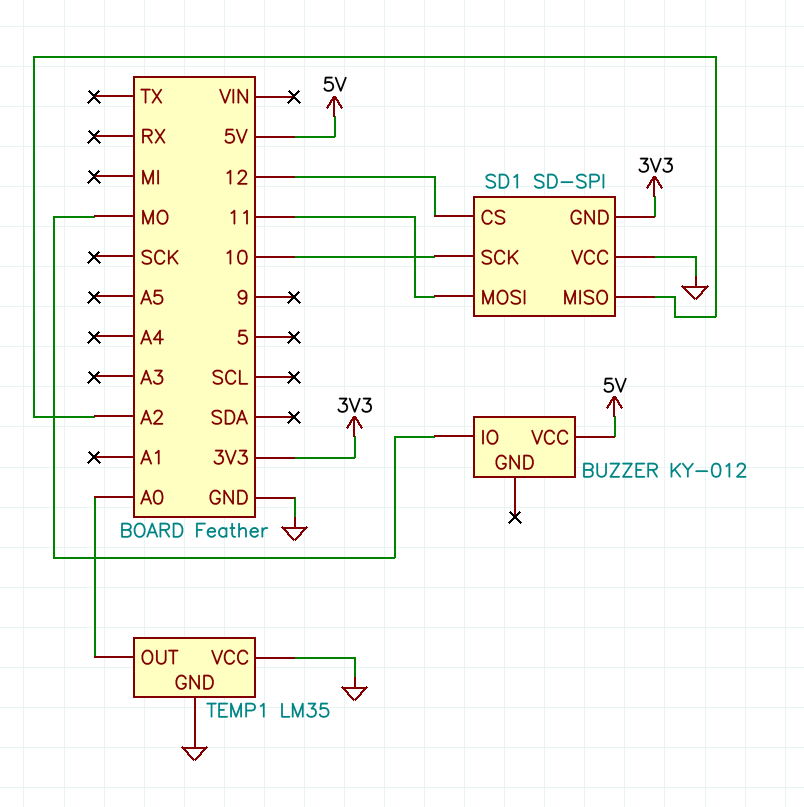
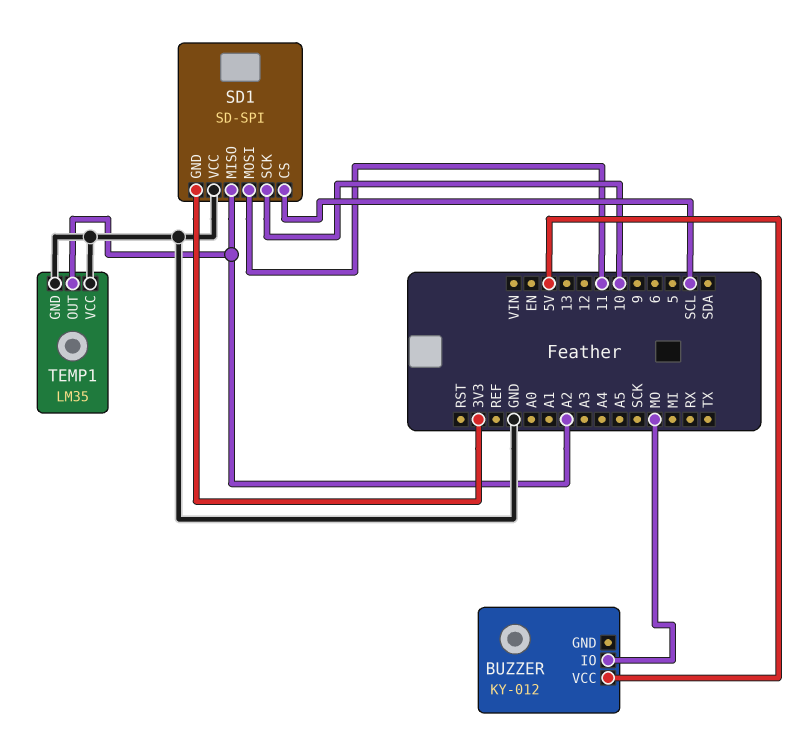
SD1 pin CS: 12 -> SCL
TEMP1 pin OUT: A0 -> A2

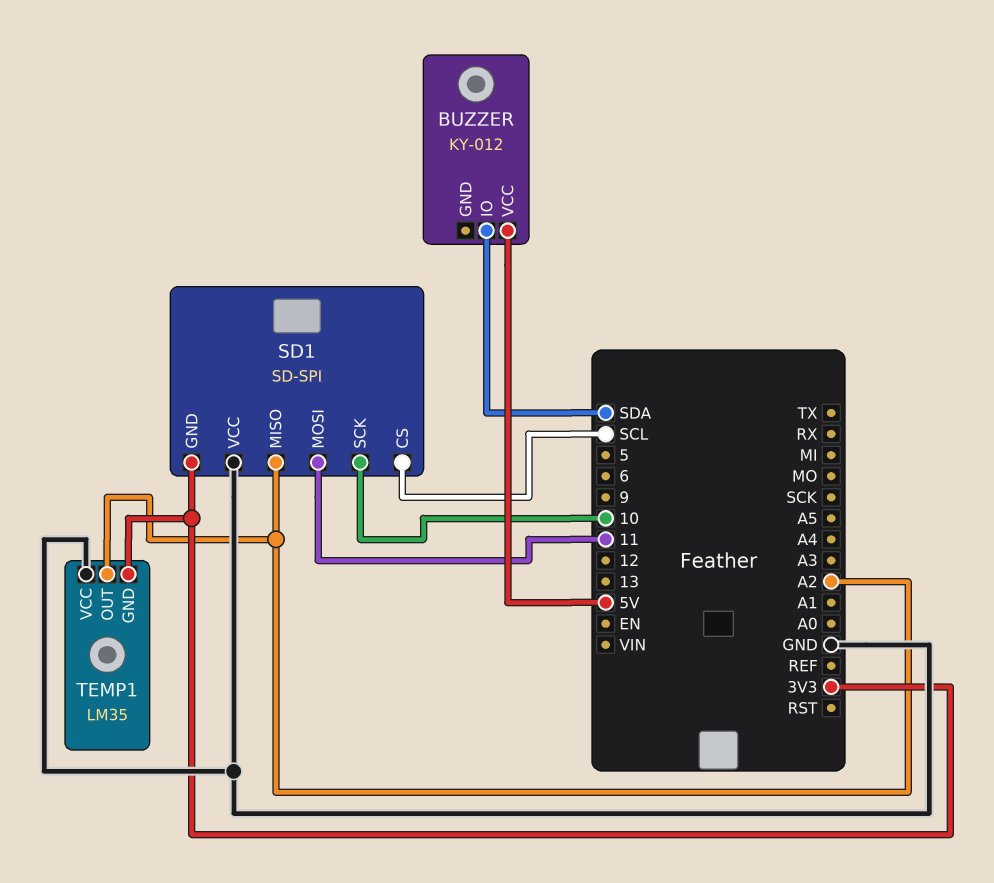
BUZZER pin IO: MO -> SDA
TEMP1 pin GND: GND -> 3V3

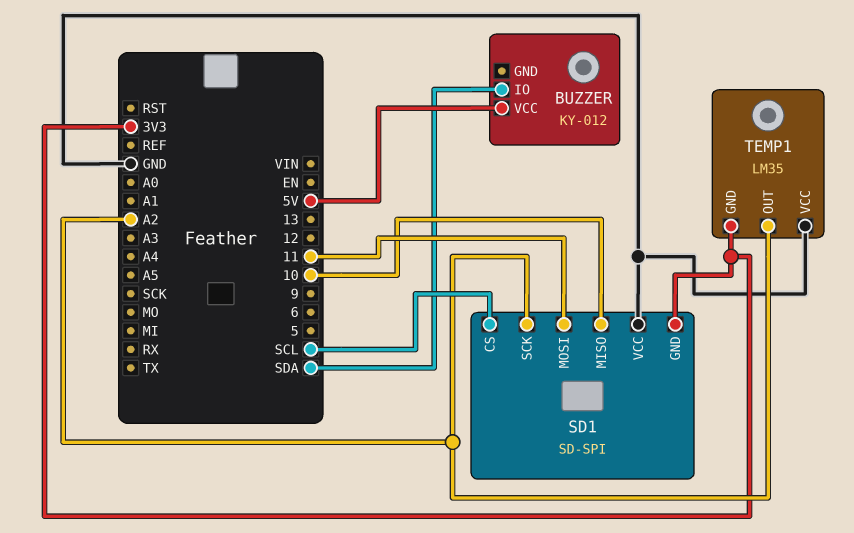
SD1 pin MISO: A2 -> 10
SD1 pin SCK: 10 -> A2

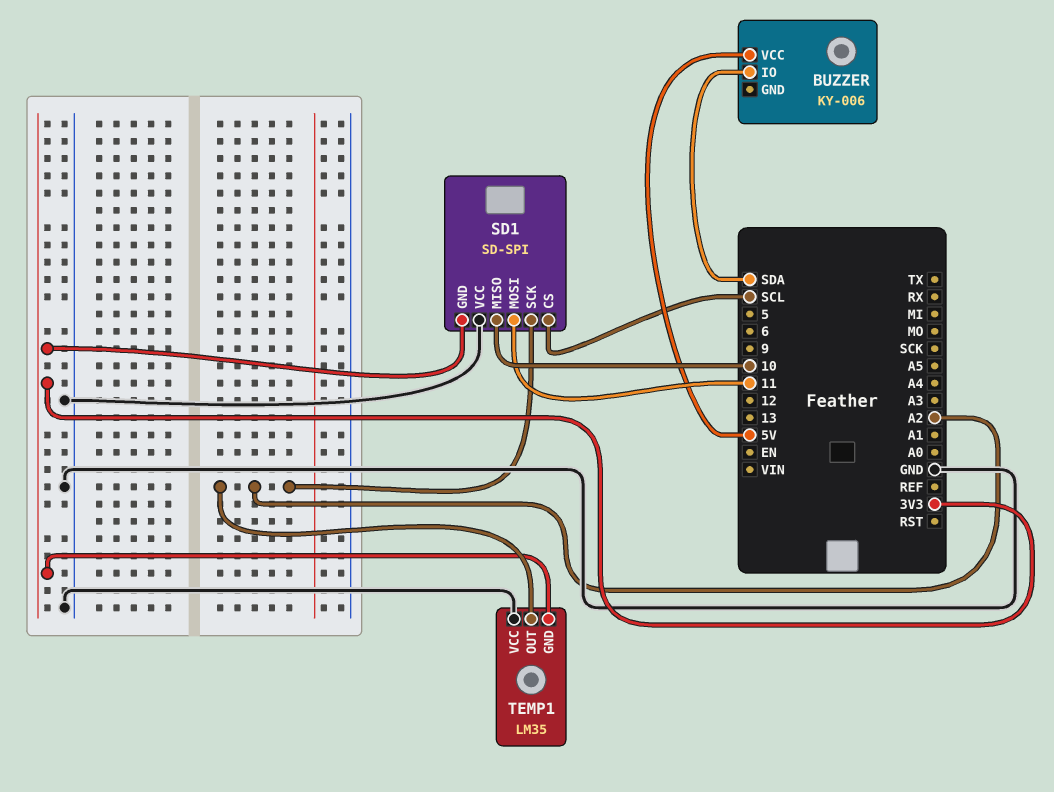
BUZZER: KY-012 -> KY-006

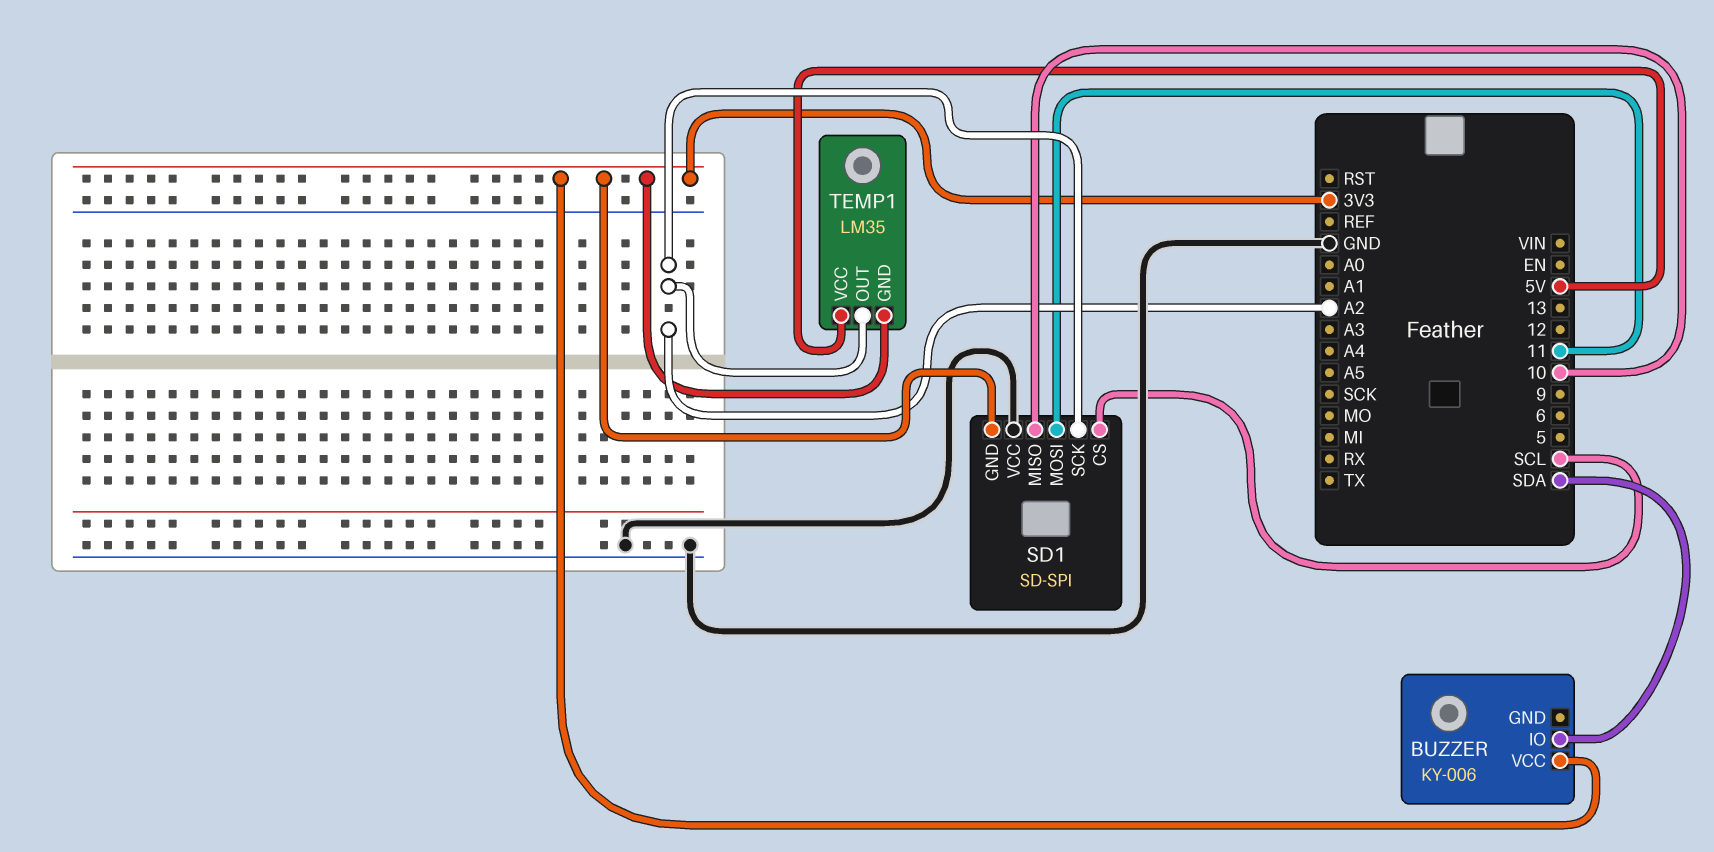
BUZZER pin VCC: 5V -> 3V3
TEMP1 pin VCC: GND -> 5V

